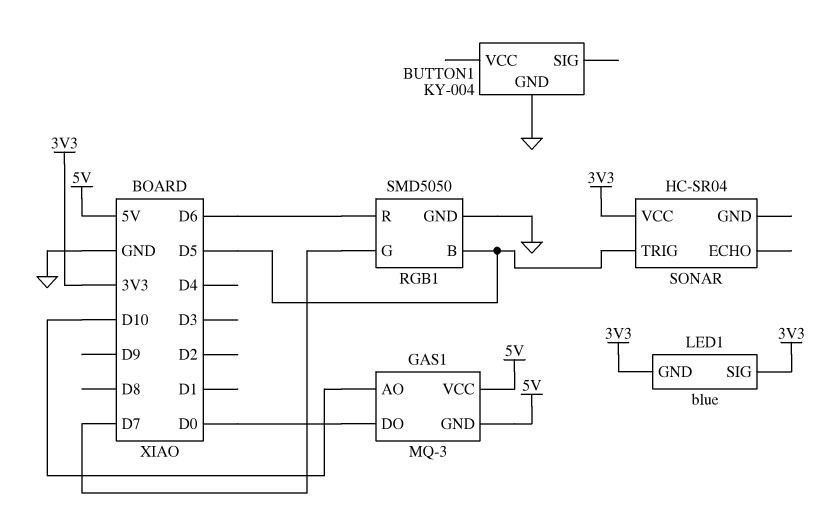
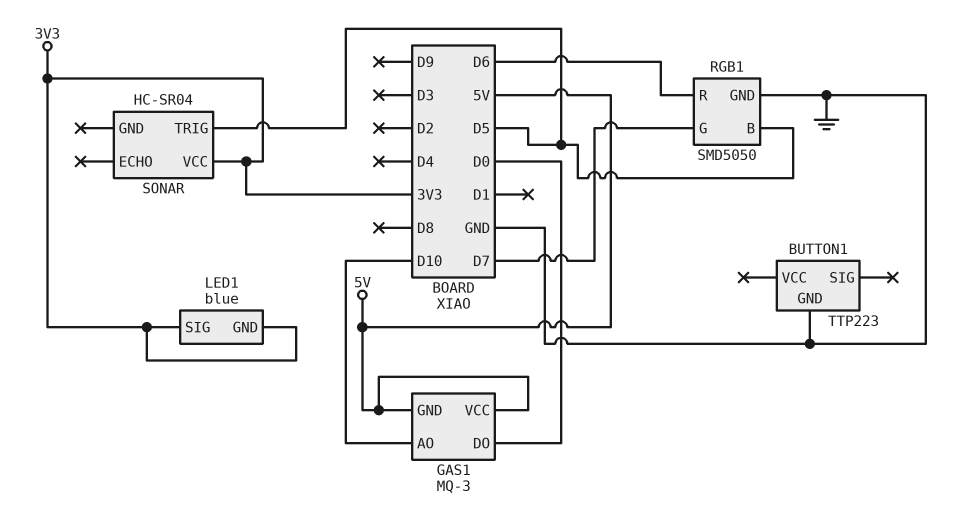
BUTTON1: KY-004 -> TTP223

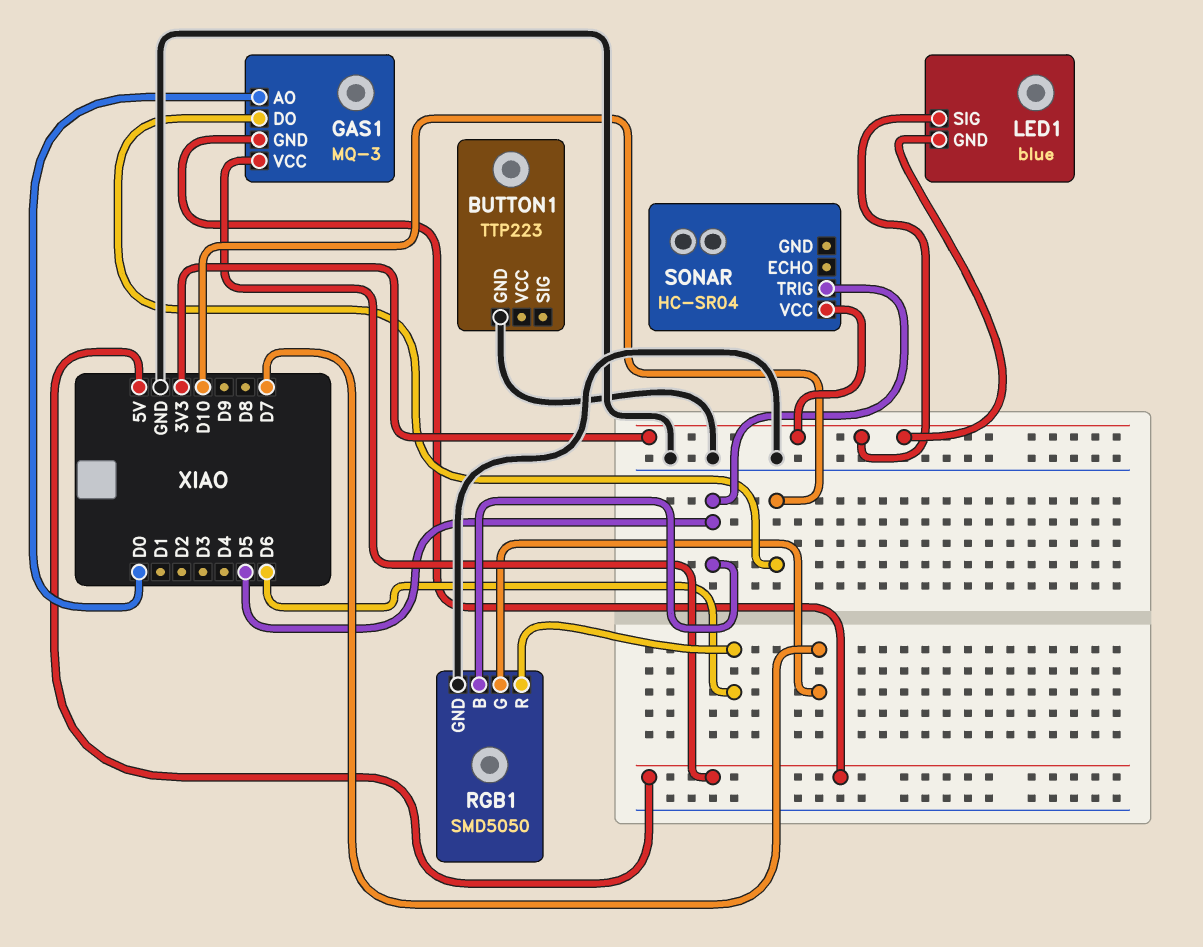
GAS1 pin AO: D10 -> D0
GAS1 pin DO: D0 -> D10

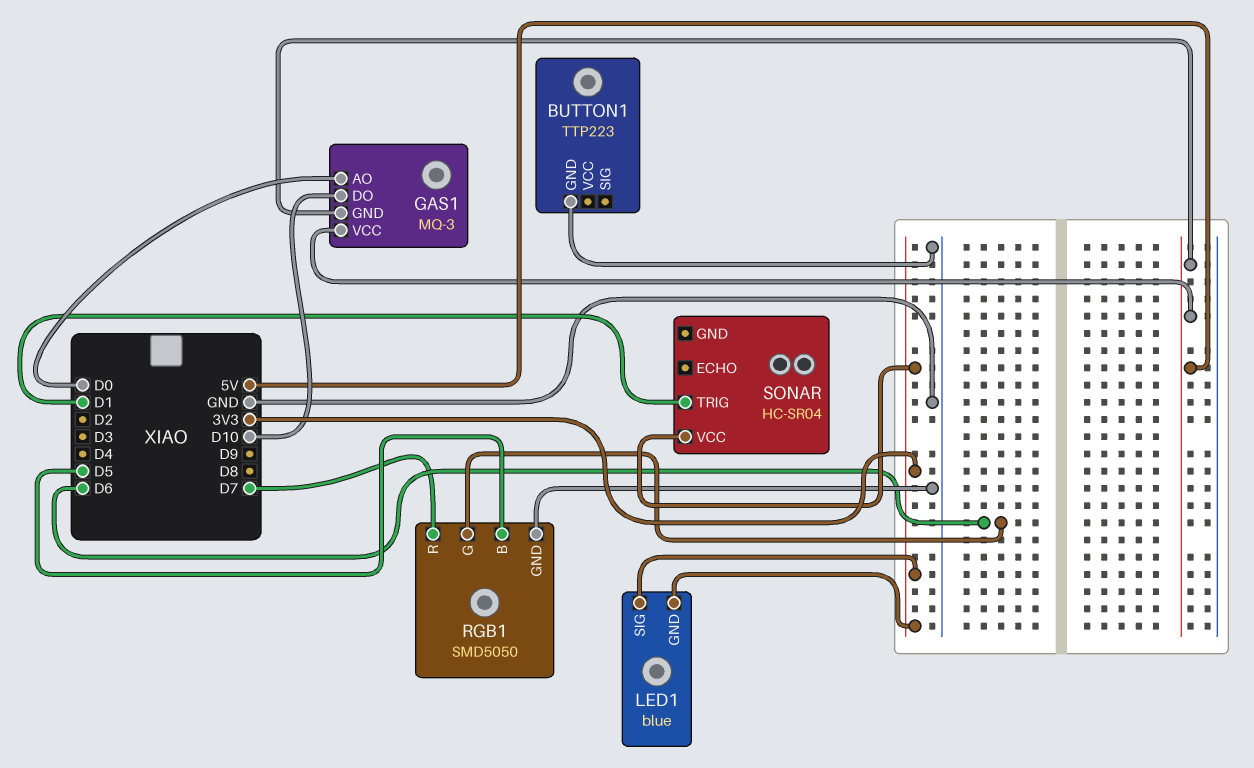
RGB1 pin G: D7 -> D6
RGB1 pin R: D6 -> D7
SONAR pin TRIG: D5 -> D1

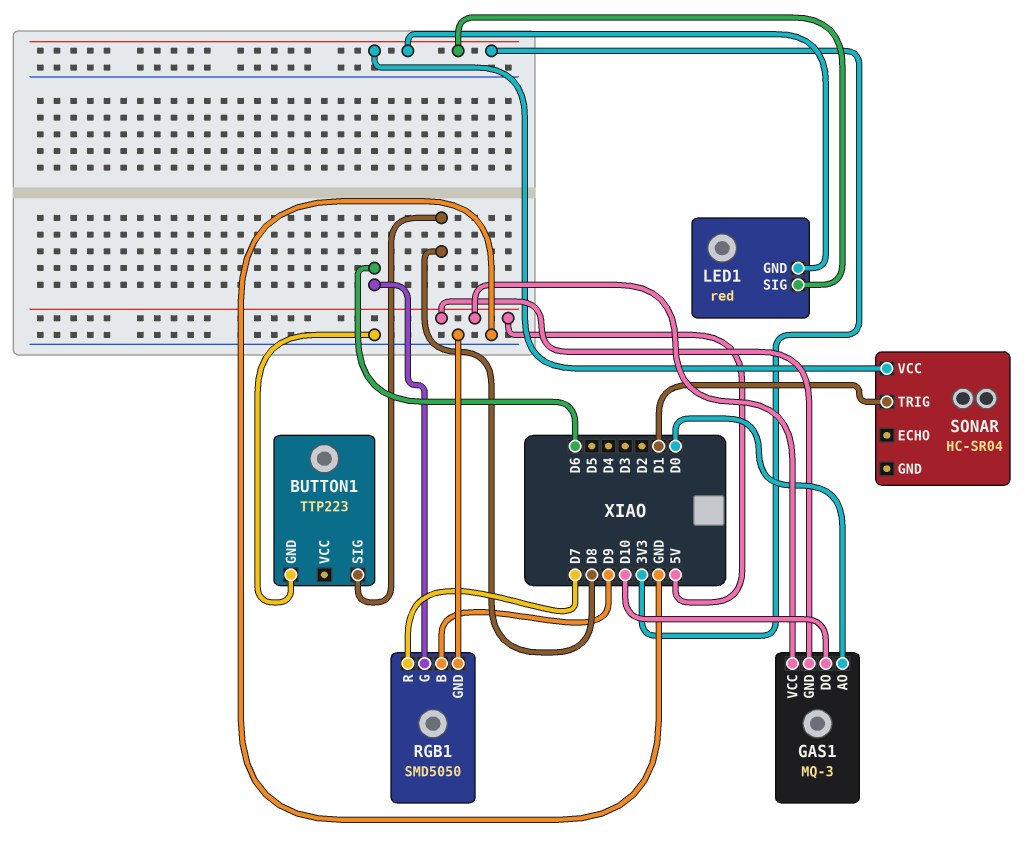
BUTTON1 pin SIG: none -> D8
LED1: blue -> red
RGB1 pin B: D5 -> D9

